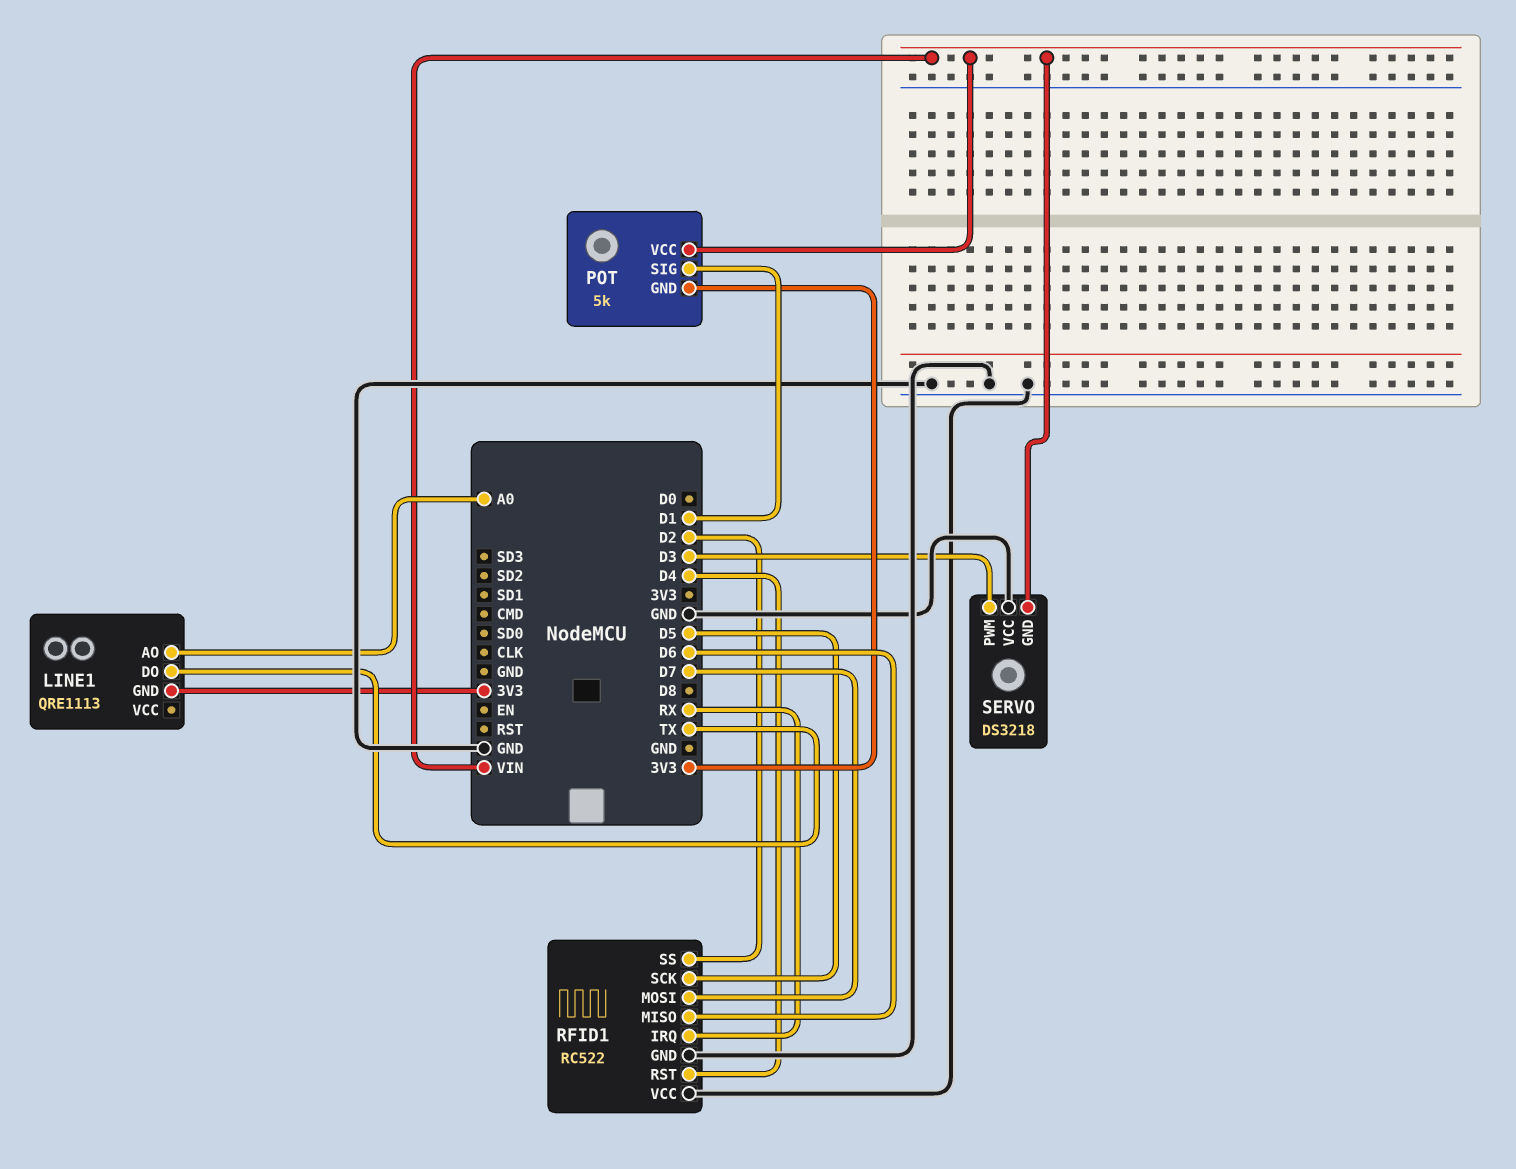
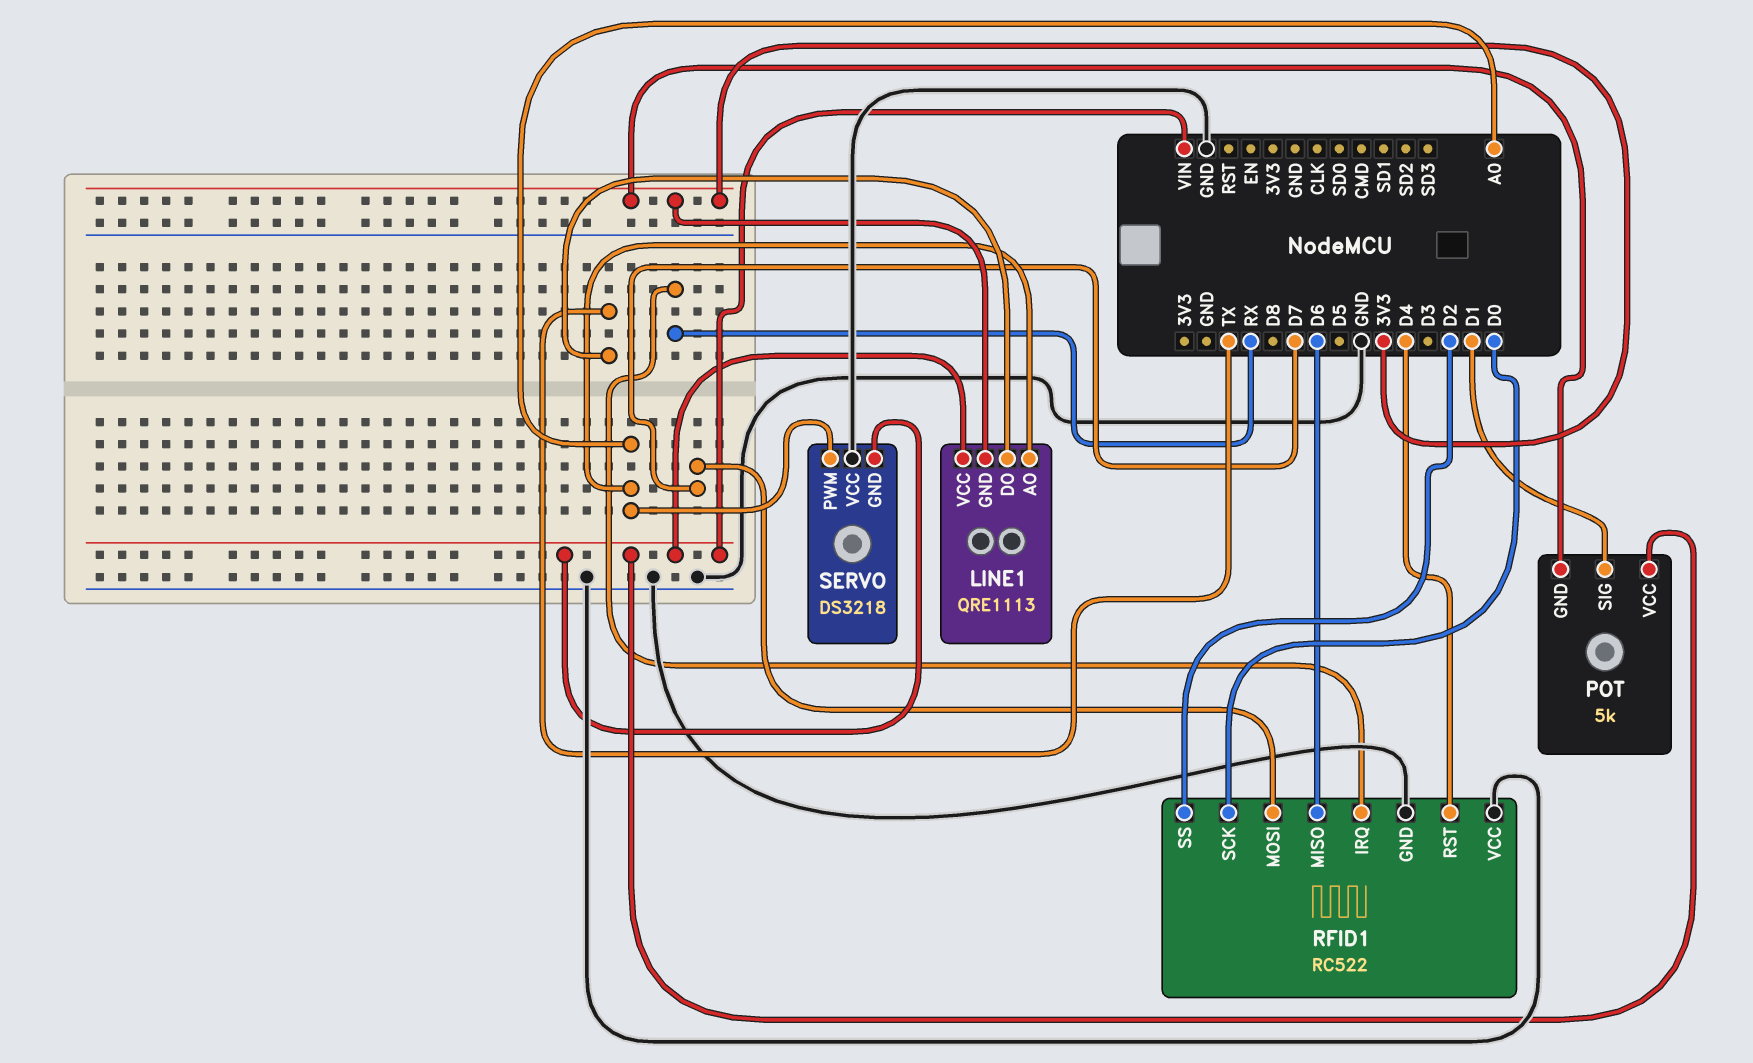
LINE1 pin VCC: none -> VIN
RFID1 pin SCK: D5 -> D0
SERVO pin PWM: D3 -> A0

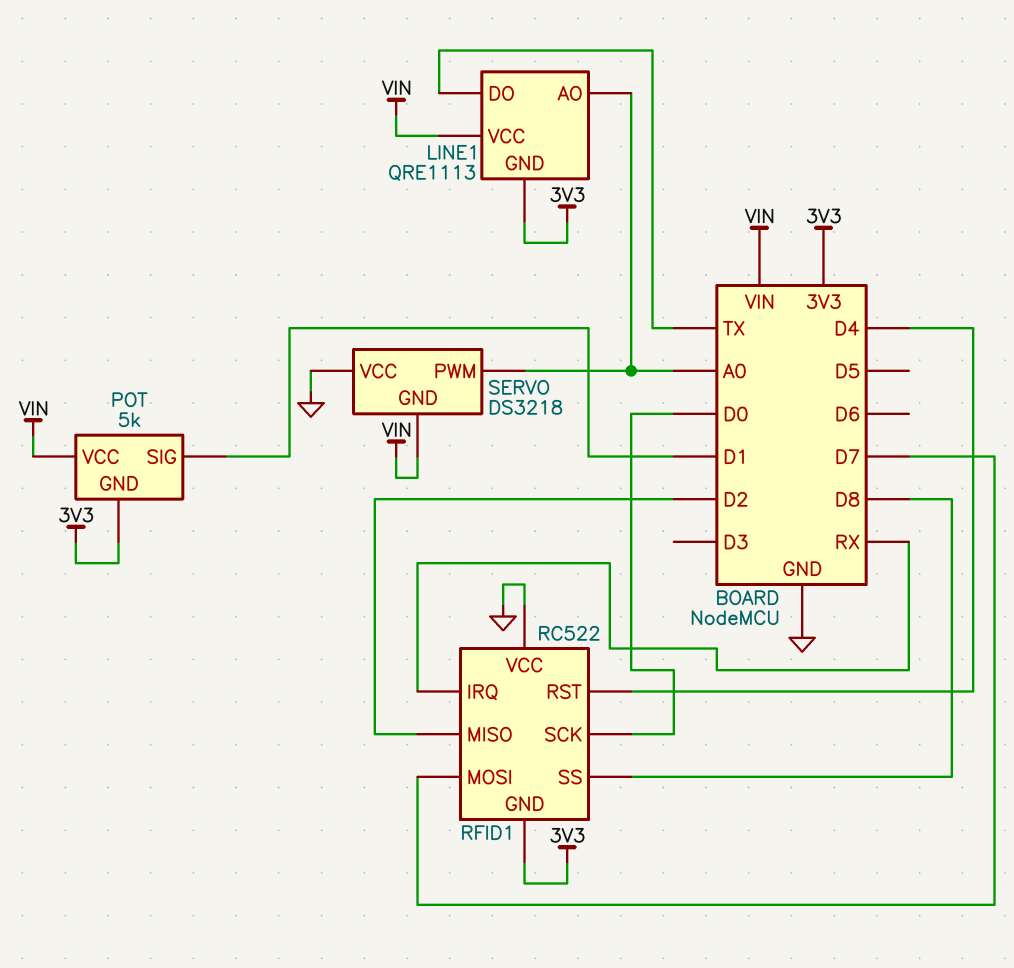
RFID1 pin GND: GND -> 3V3
RFID1 pin MISO: D6 -> D2
RFID1 pin SS: D2 -> D8

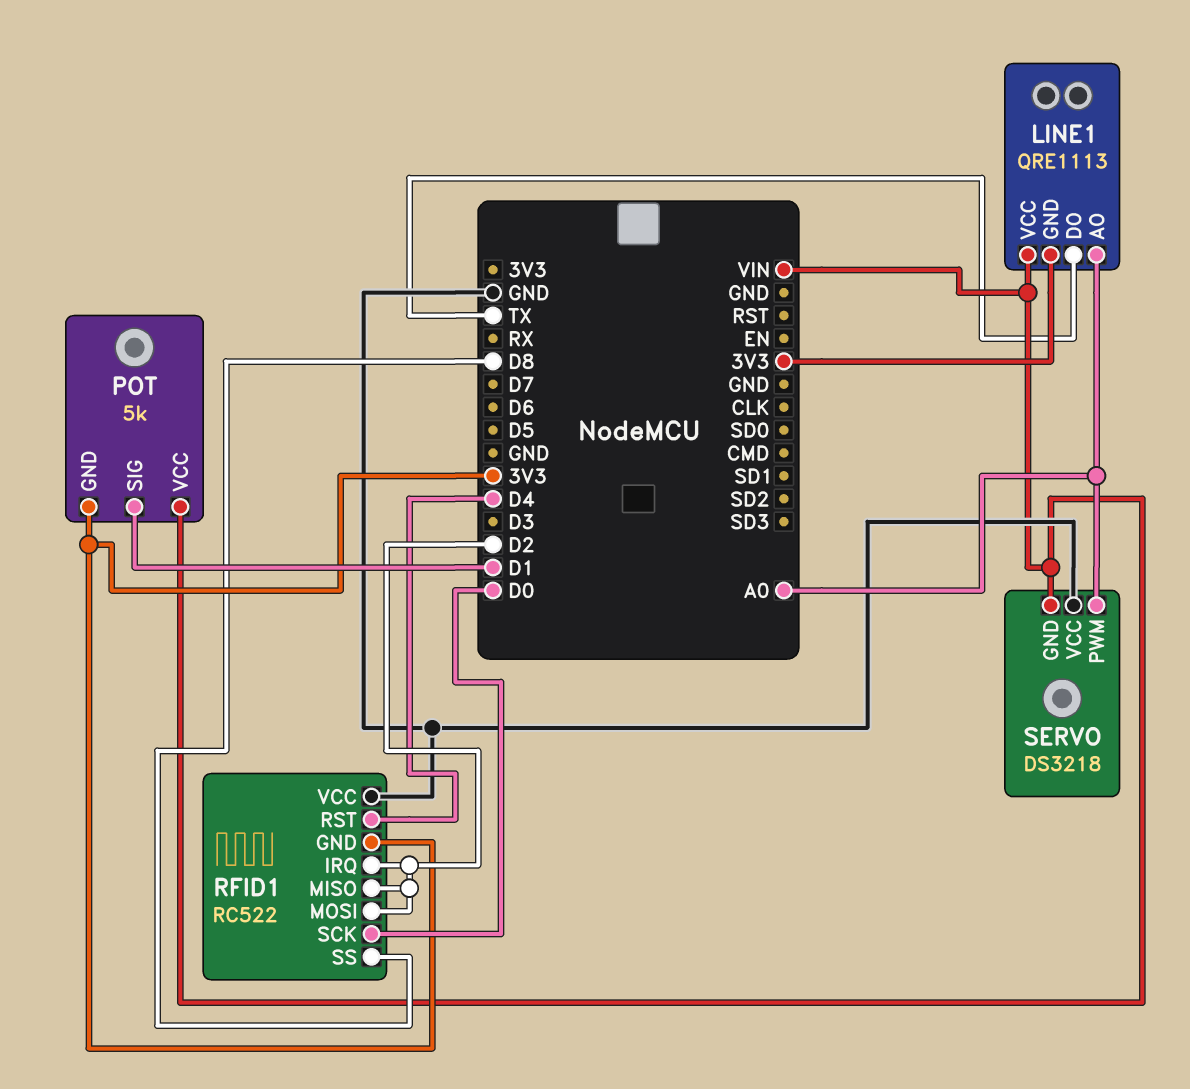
RFID1 pin IRQ: RX -> D2
RFID1 pin MOSI: D7 -> D2

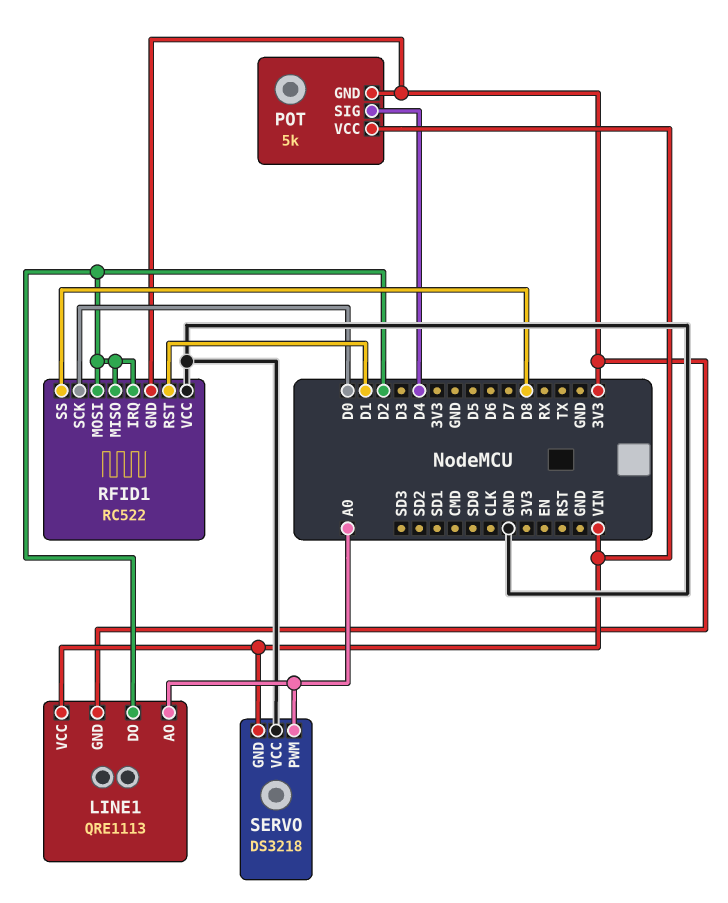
LINE1 pin DO: TX -> D2
POT pin SIG: D1 -> D4
RFID1 pin RST: D4 -> D1

